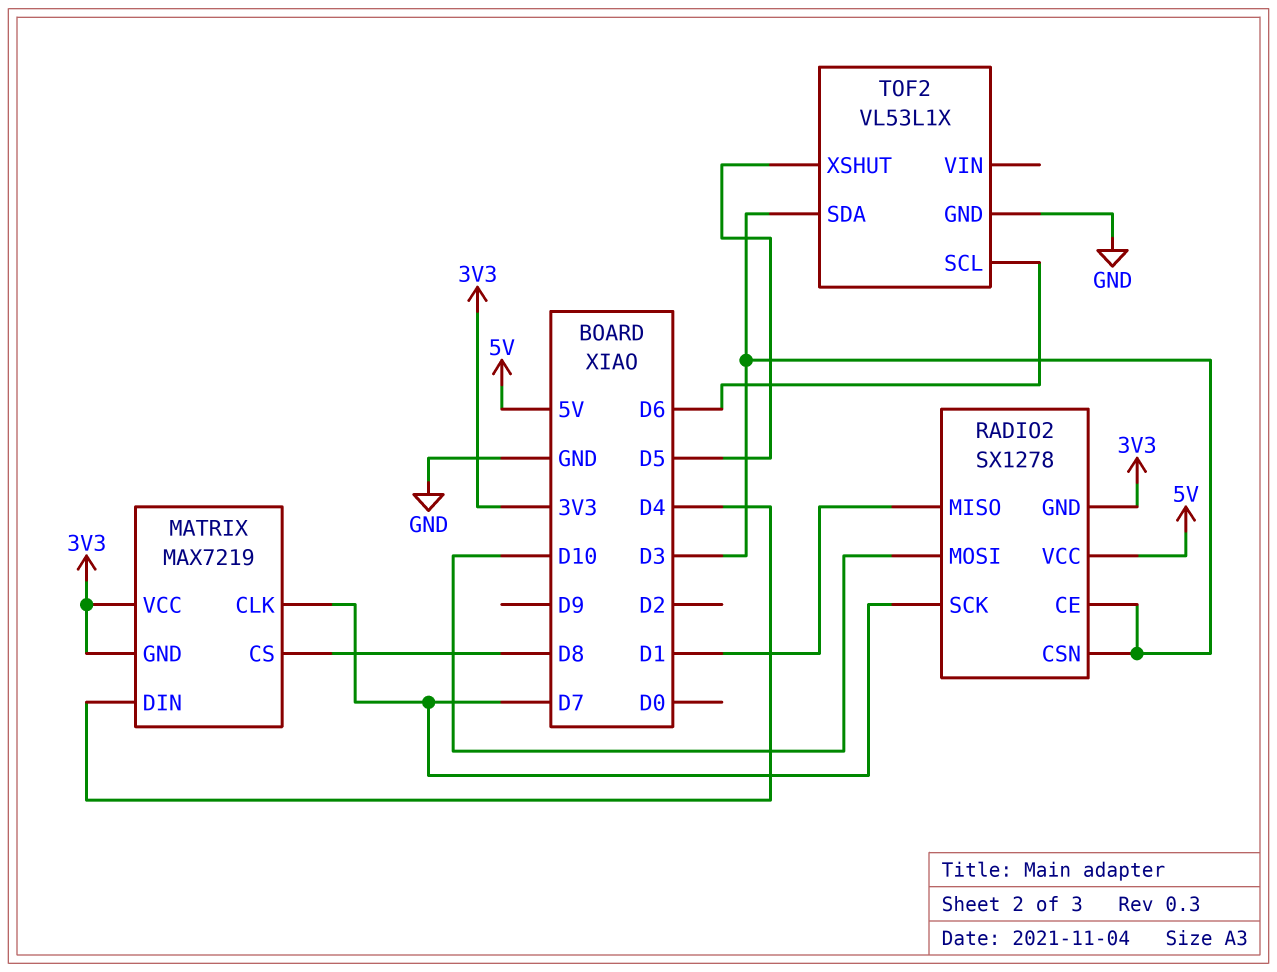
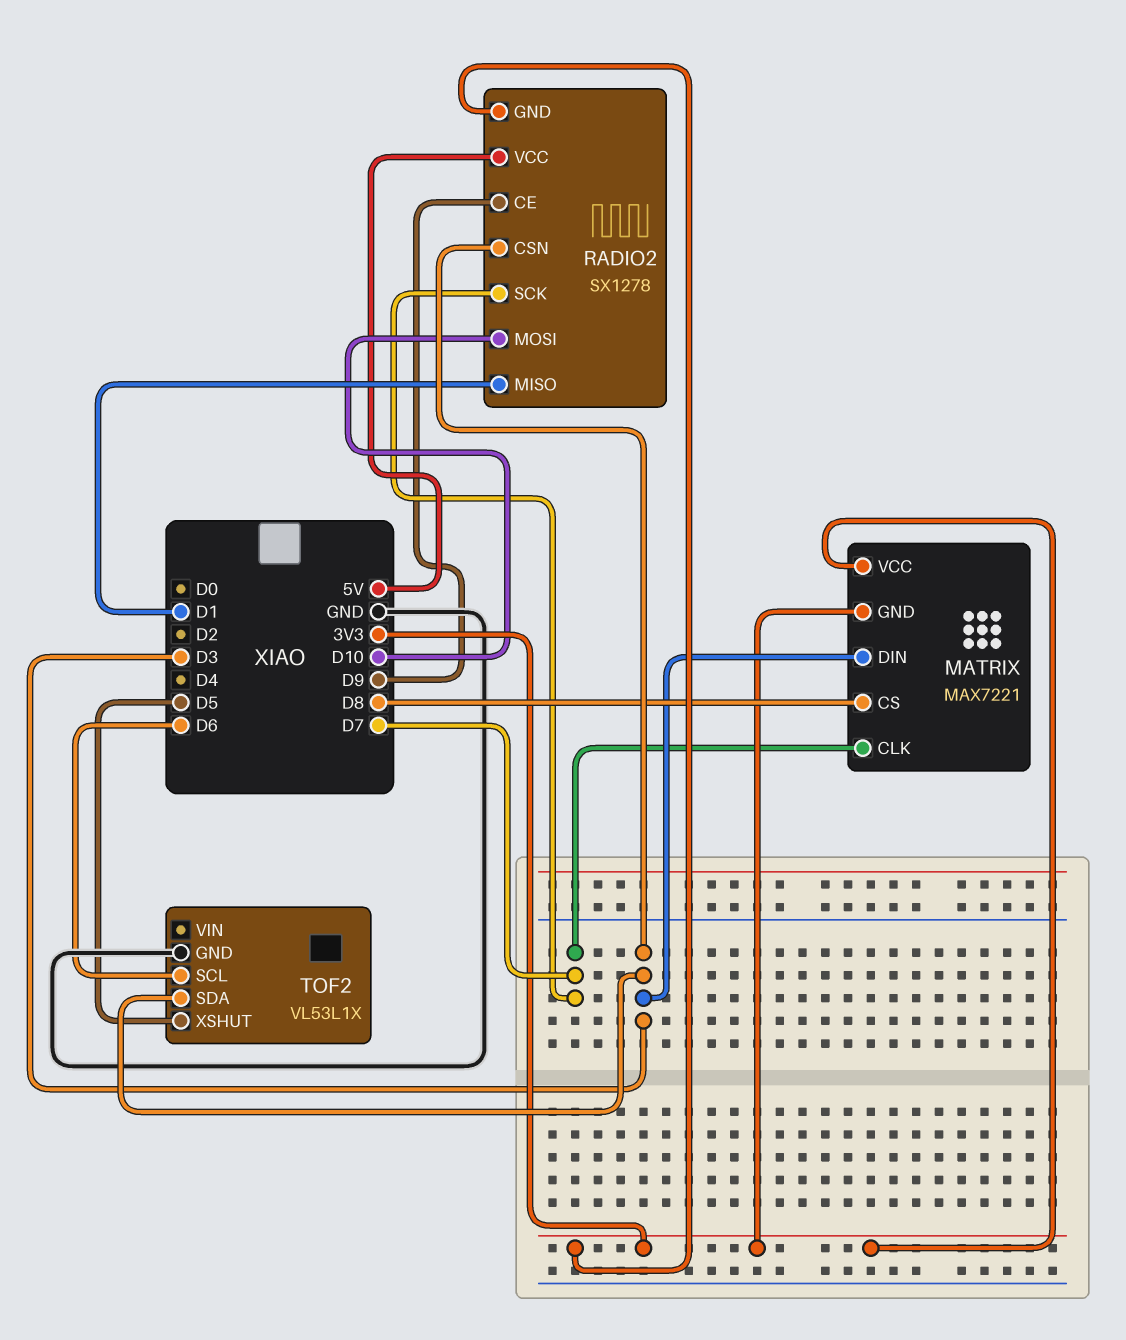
MATRIX: MAX7219 -> MAX7221
MATRIX pin DIN: D4 -> D3
RADIO2 pin CE: D3 -> D9

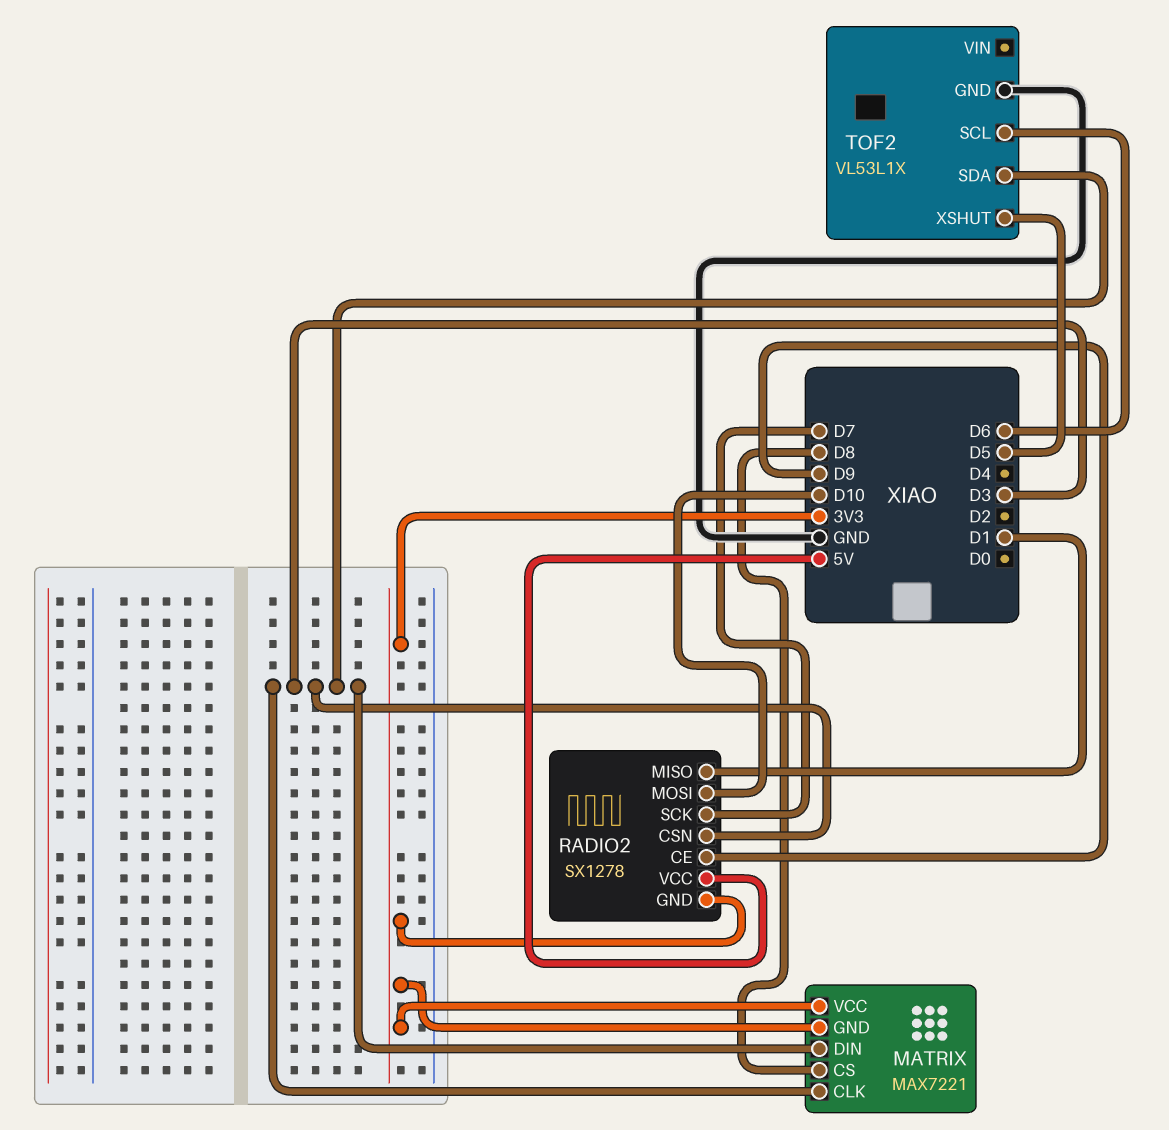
MATRIX pin CLK: D7 -> D3

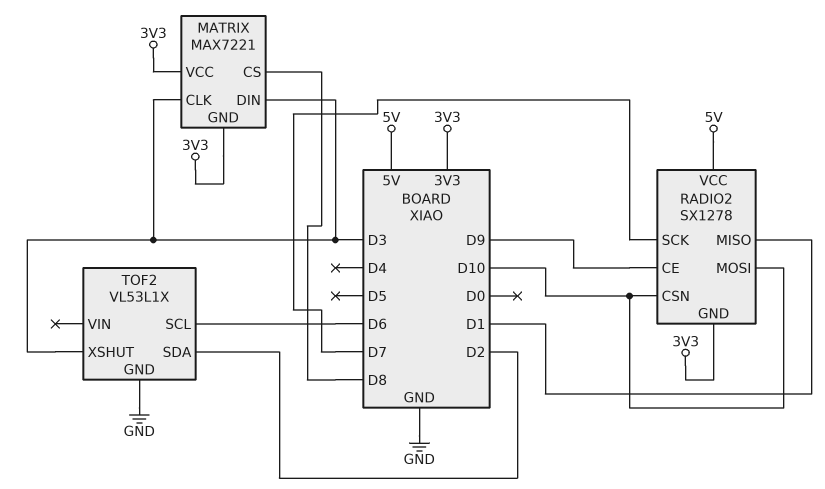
RADIO2 pin CSN: D3 -> D10
TOF2 pin SDA: D3 -> D2
TOF2 pin XSHUT: D5 -> D3

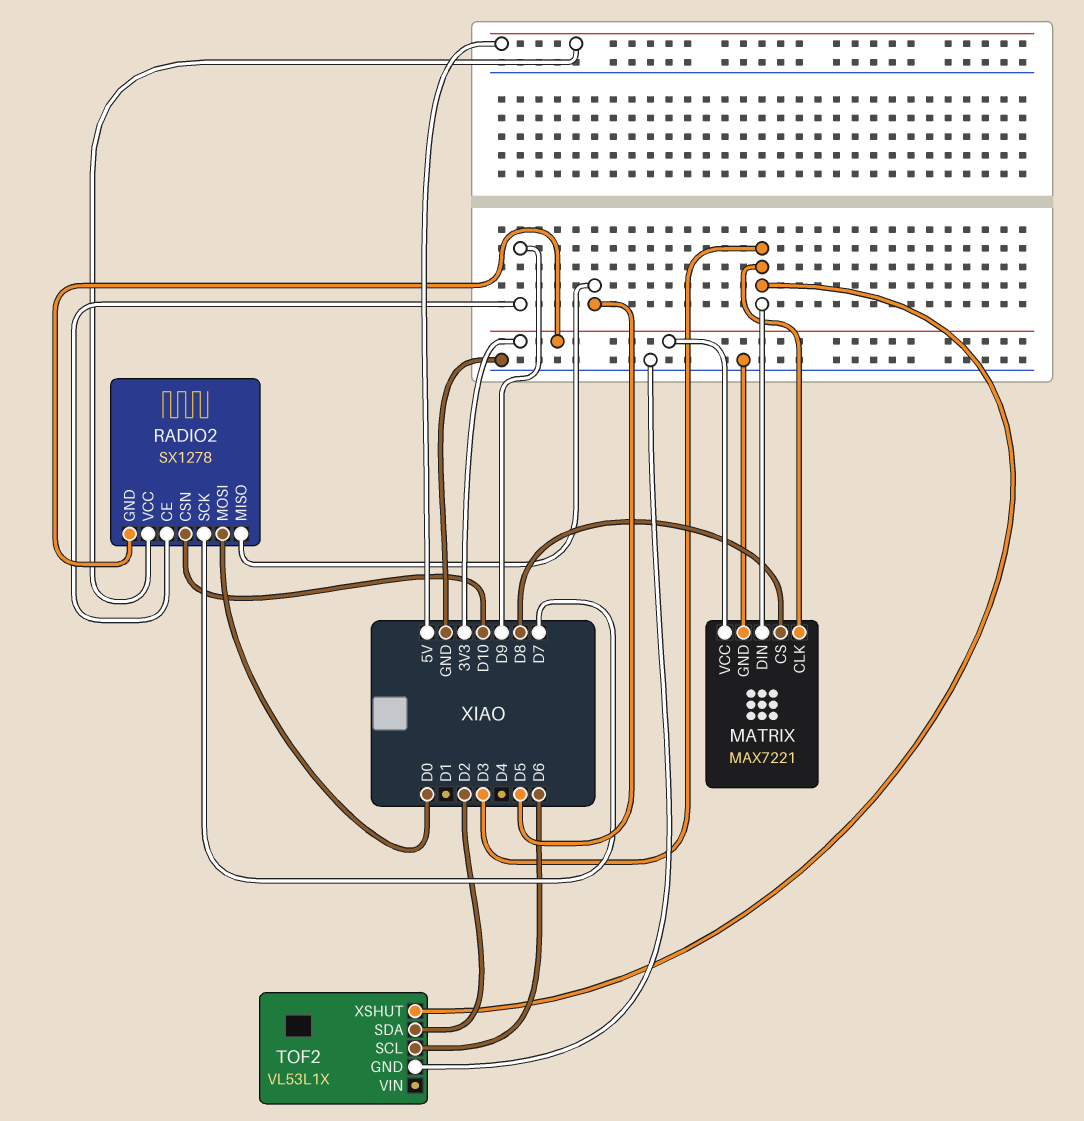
MATRIX pin GND: 3V3 -> GND
RADIO2 pin MISO: D1 -> D5
RADIO2 pin MOSI: D10 -> D0

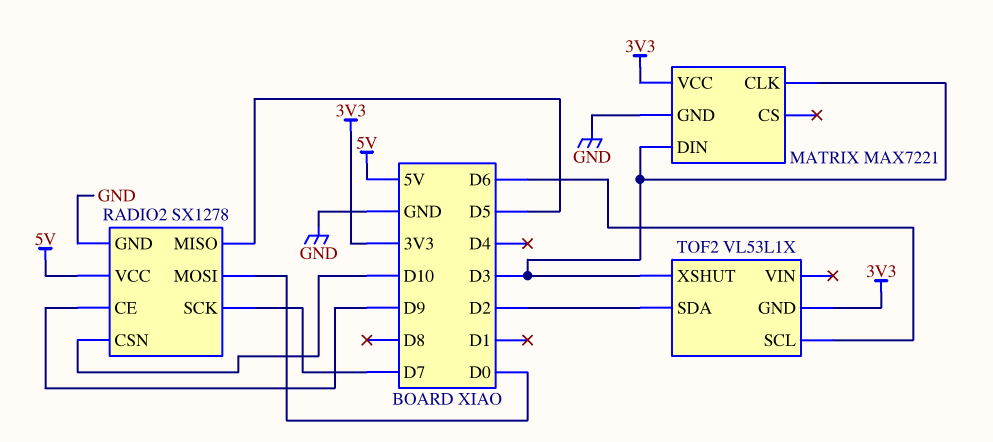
MATRIX pin CS: D8 -> none
RADIO2 pin GND: 3V3 -> GND
TOF2 pin GND: GND -> 3V3

